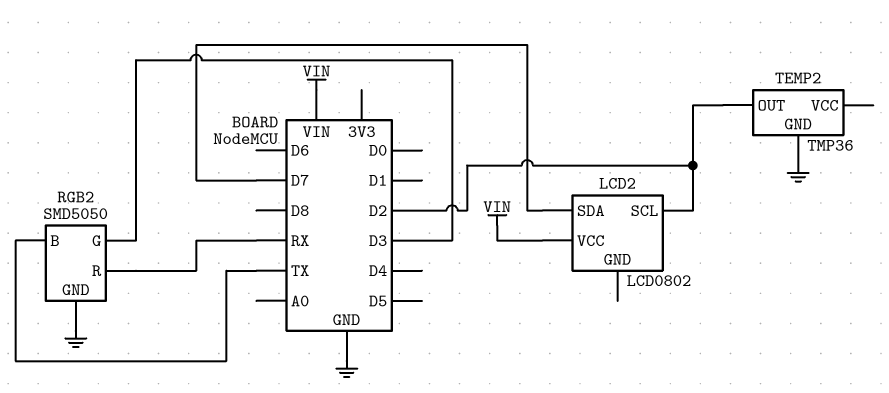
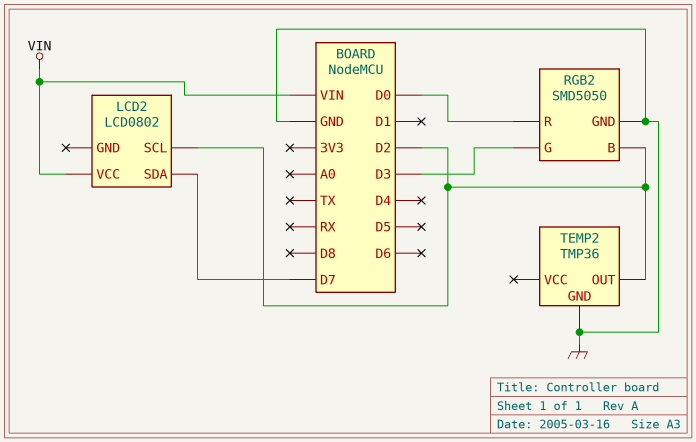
RGB2 pin B: TX -> D2
RGB2 pin R: RX -> D0

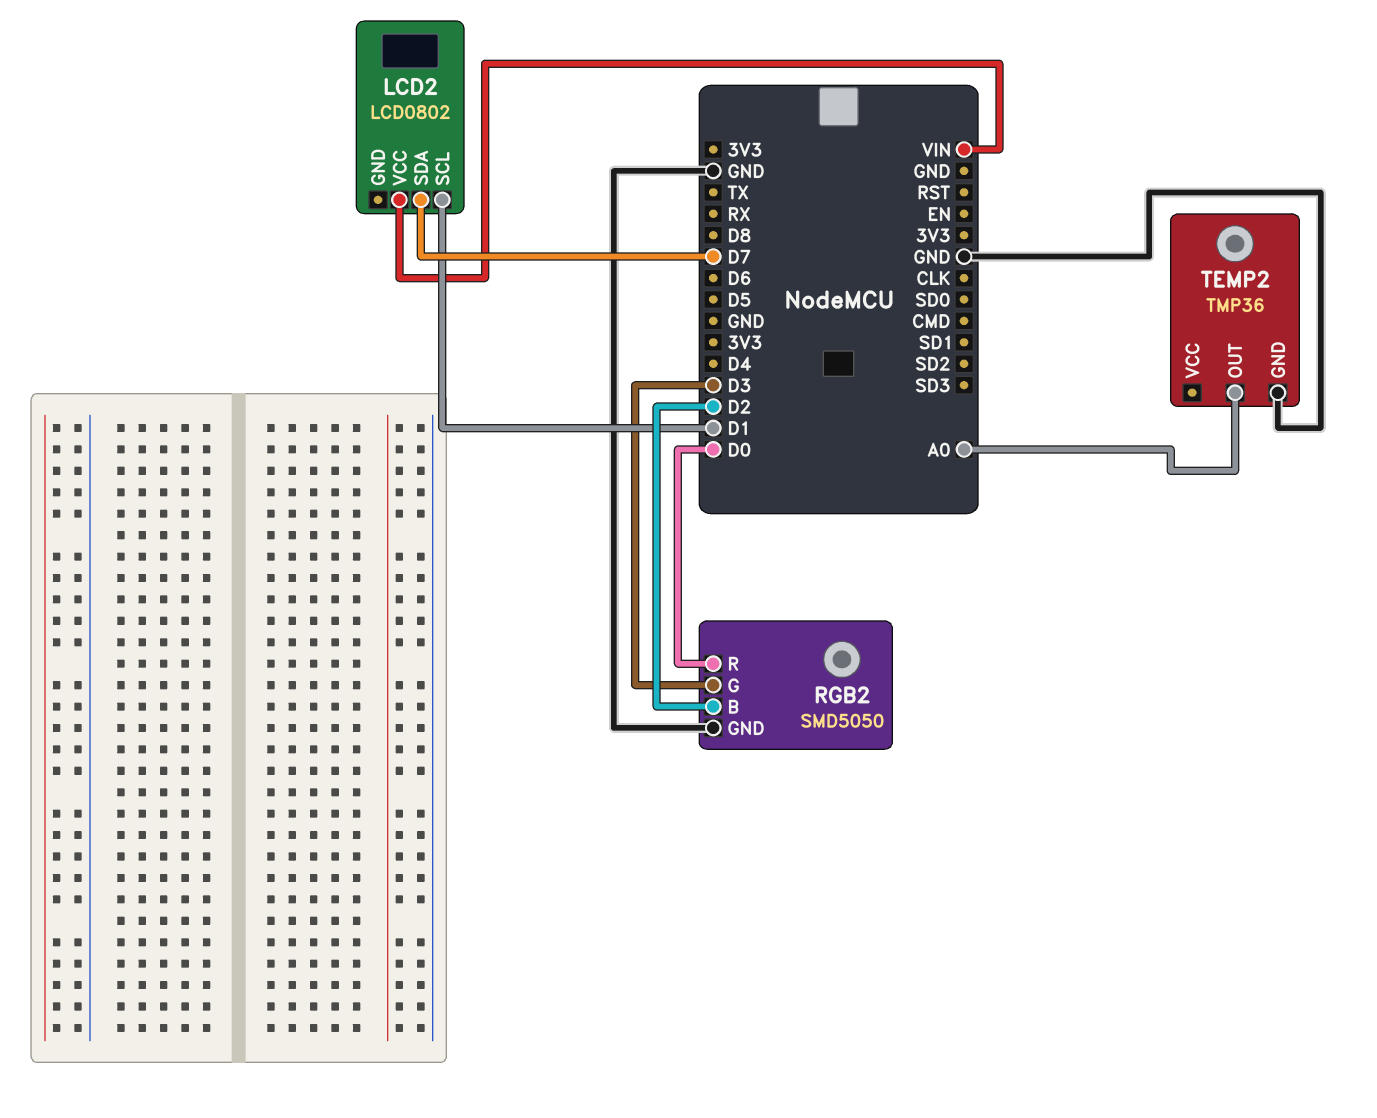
LCD2 pin SCL: D2 -> D1
TEMP2 pin OUT: D2 -> A0

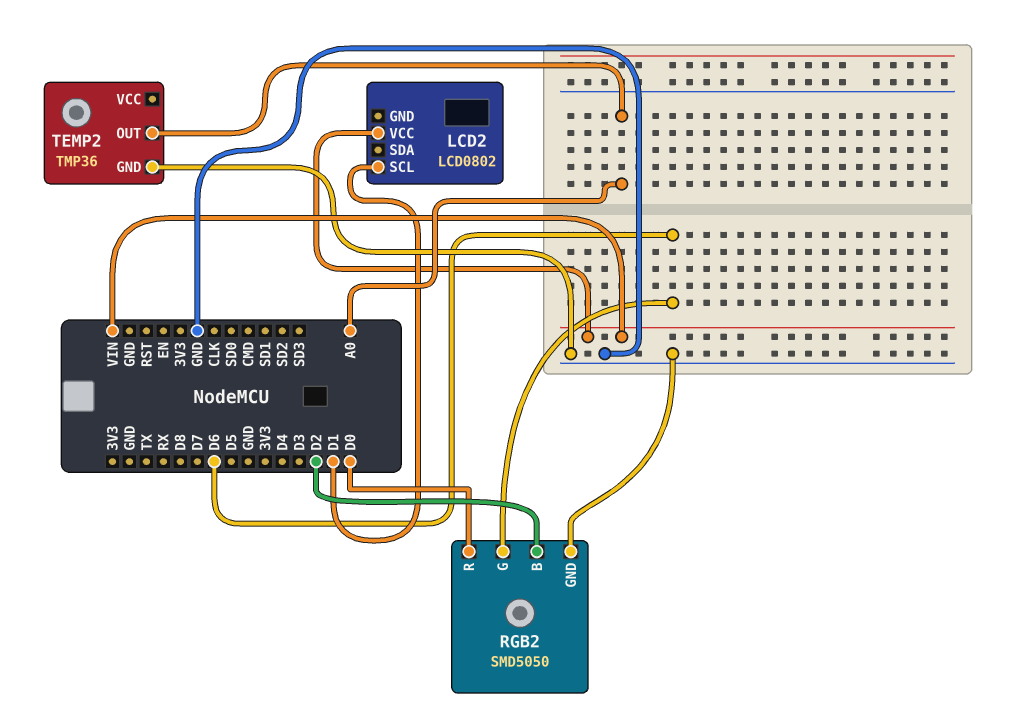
LCD2 pin SDA: D7 -> none
RGB2 pin G: D3 -> D6

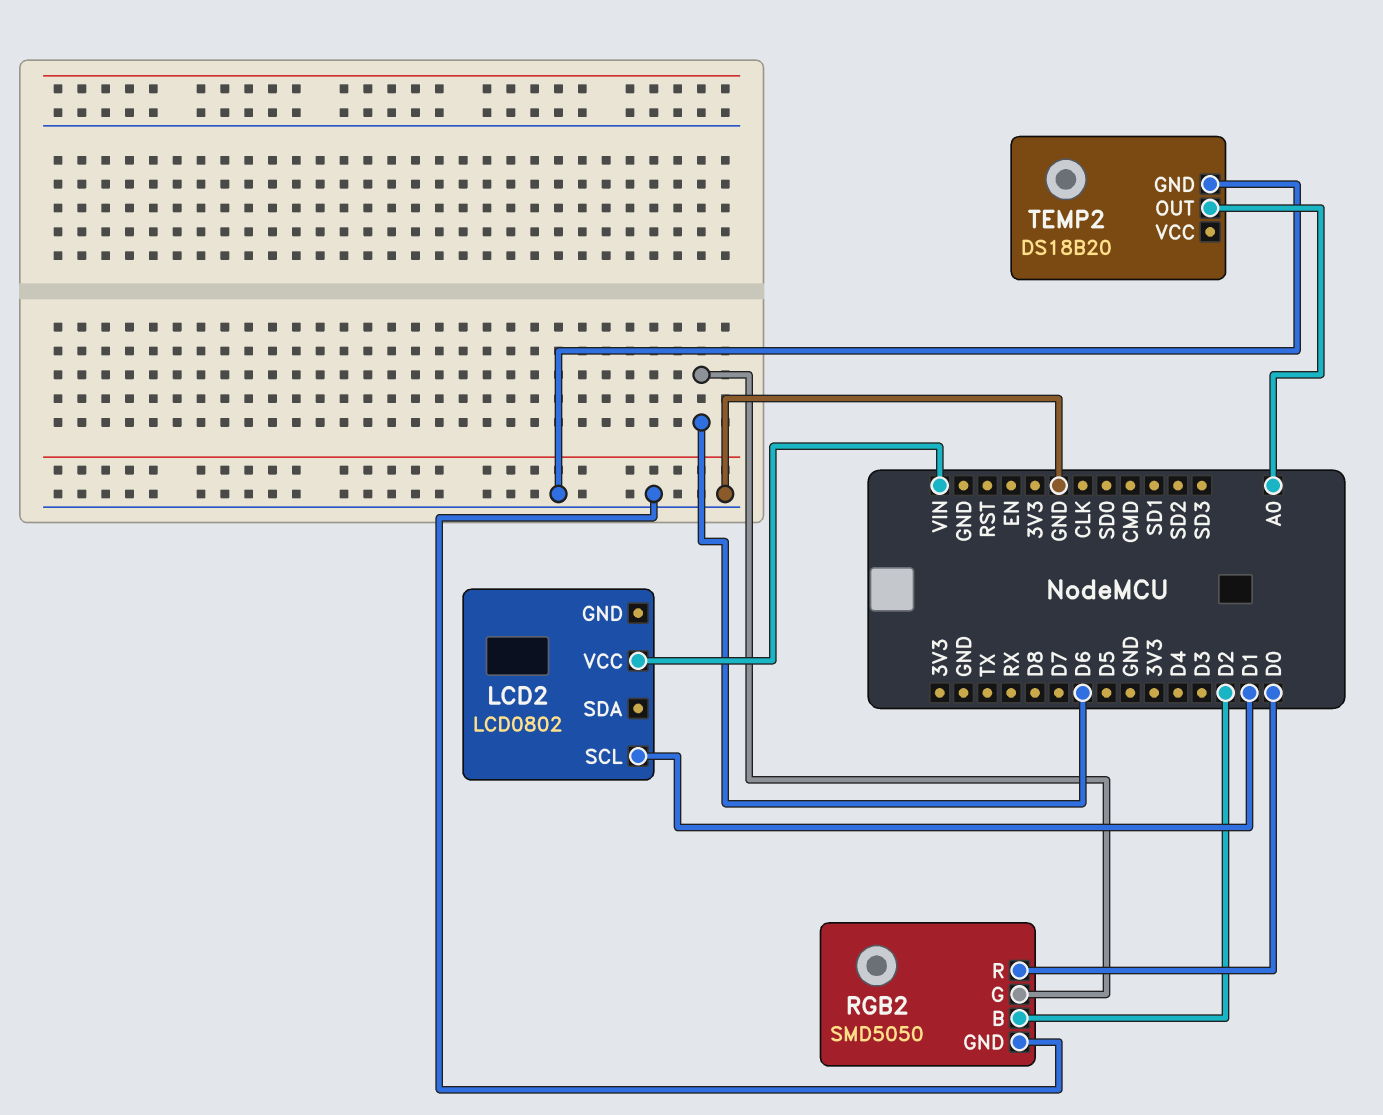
TEMP2: TMP36 -> DS18B20

